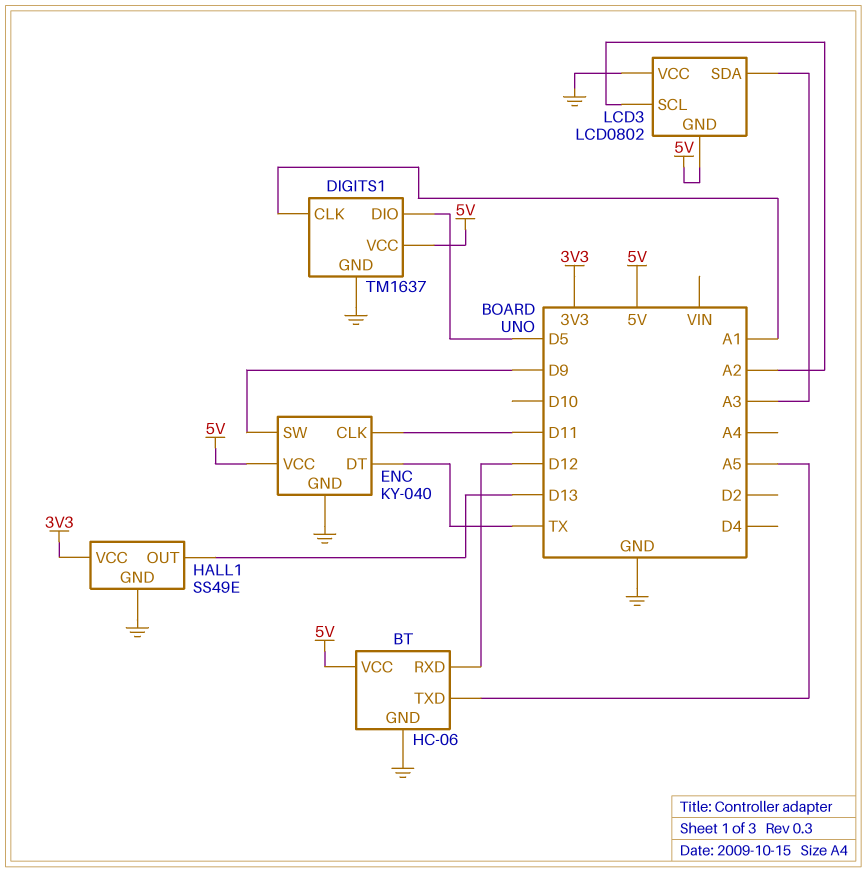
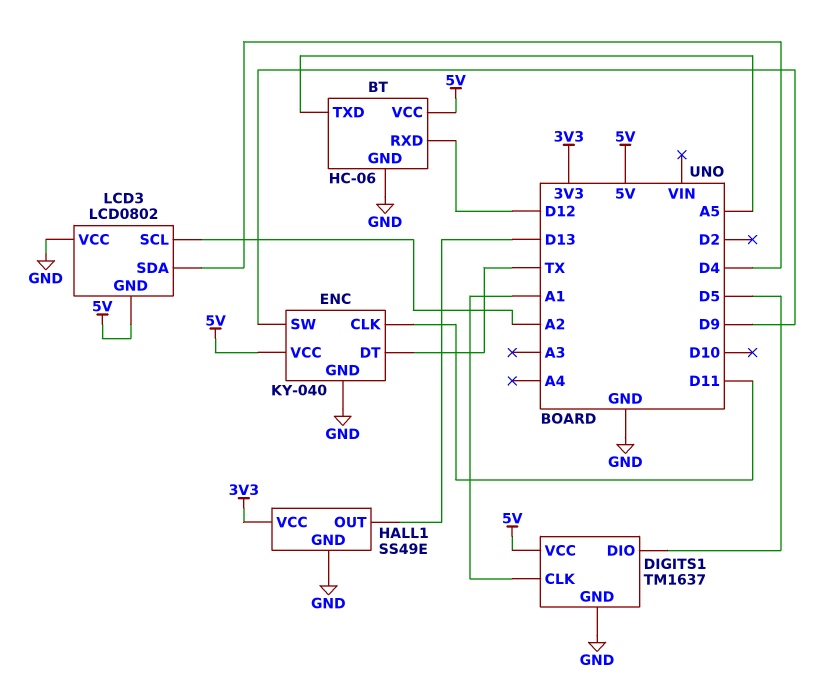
LCD3 pin SDA: A3 -> D4

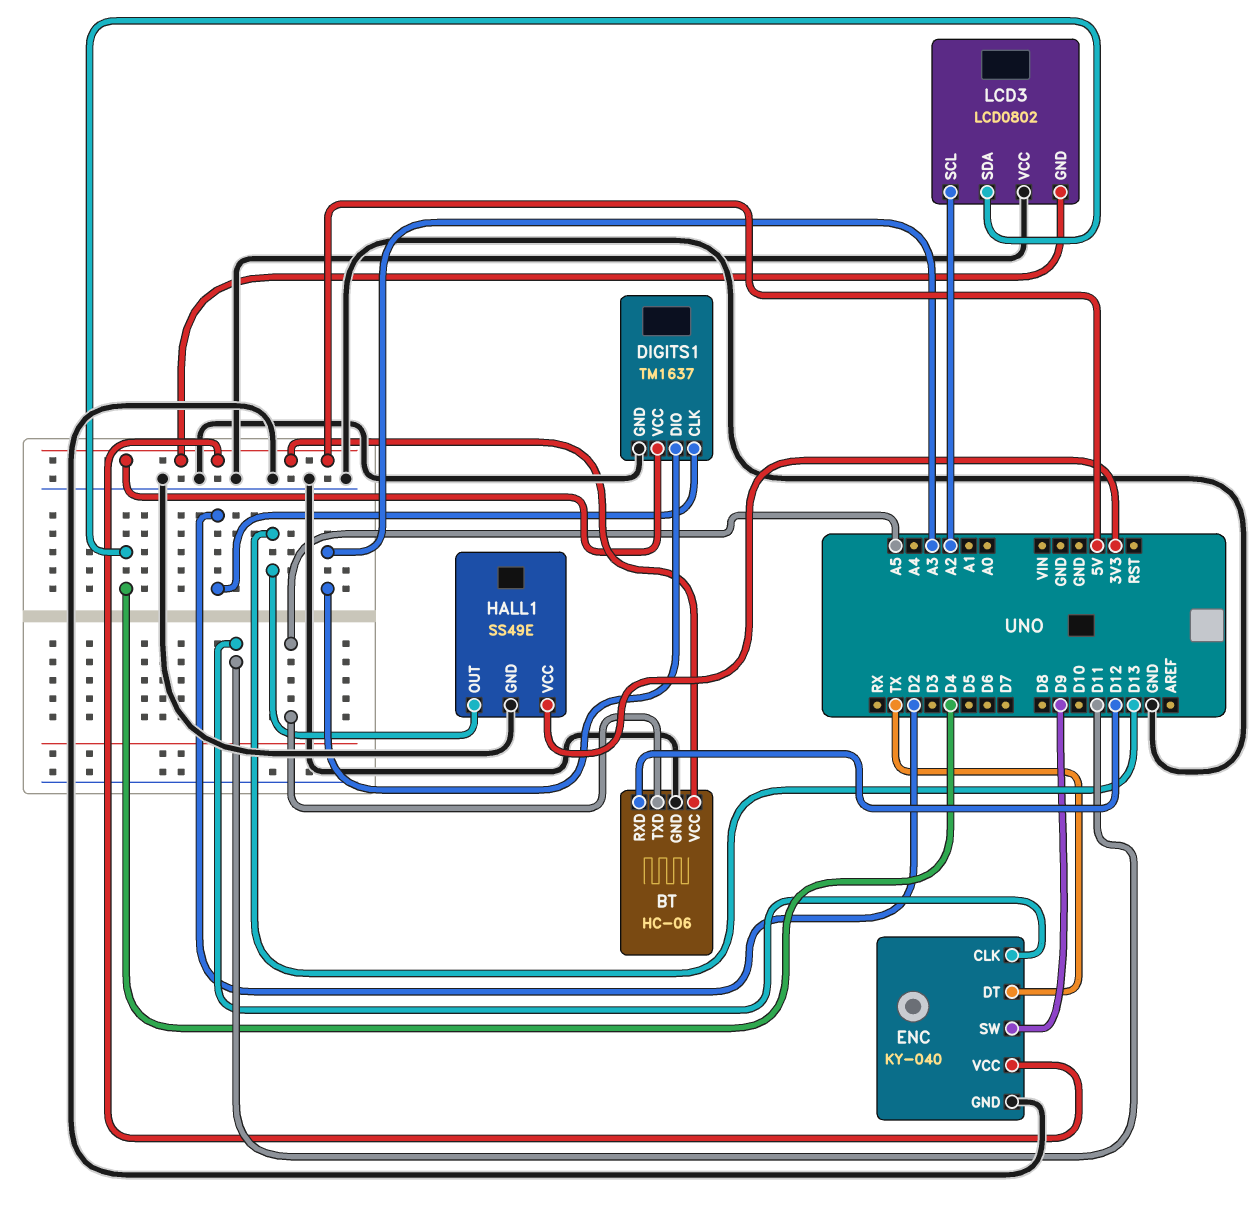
DIGITS1 pin CLK: A1 -> D2
DIGITS1 pin DIO: D5 -> A3

